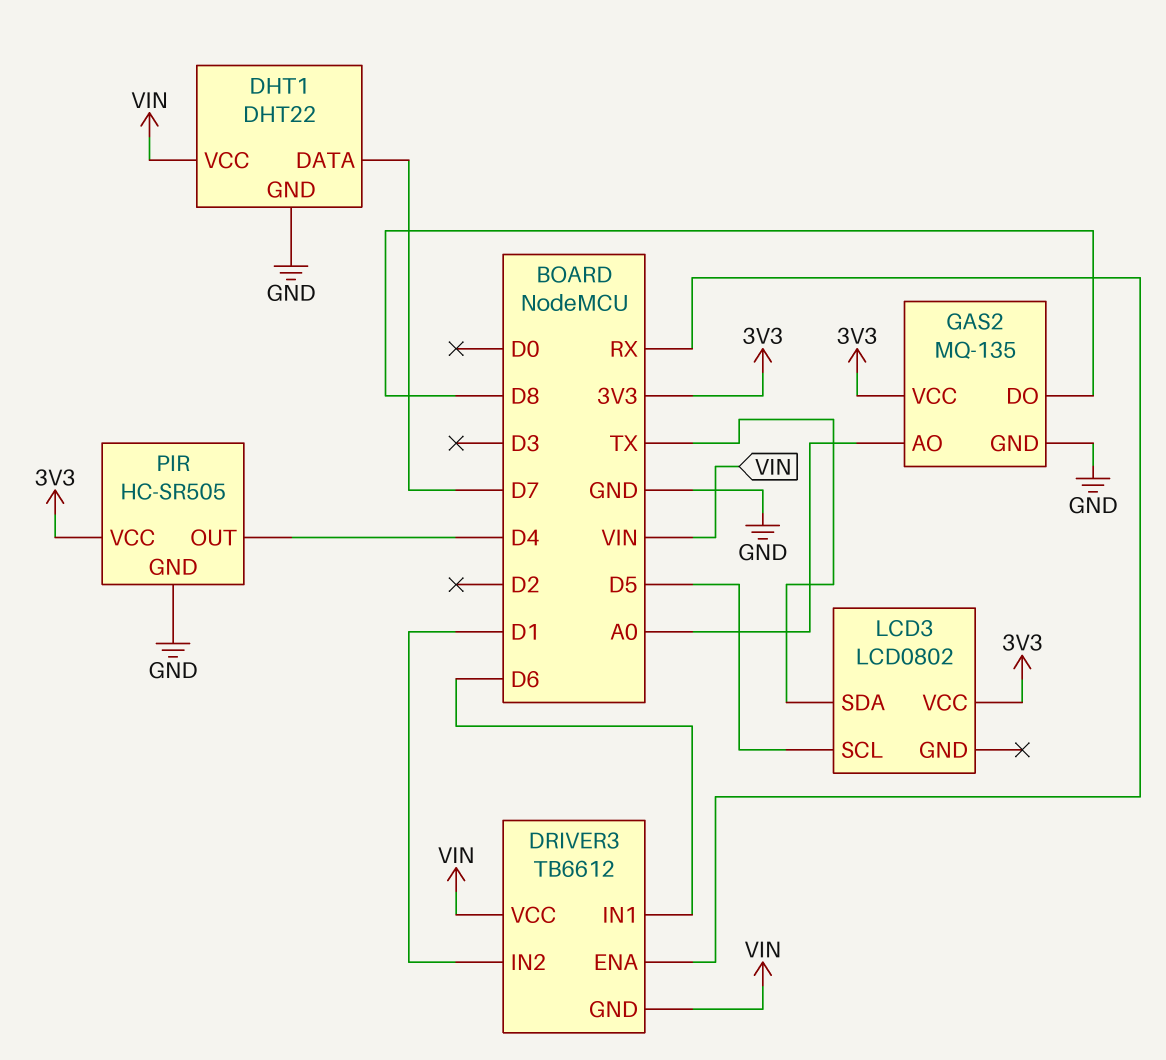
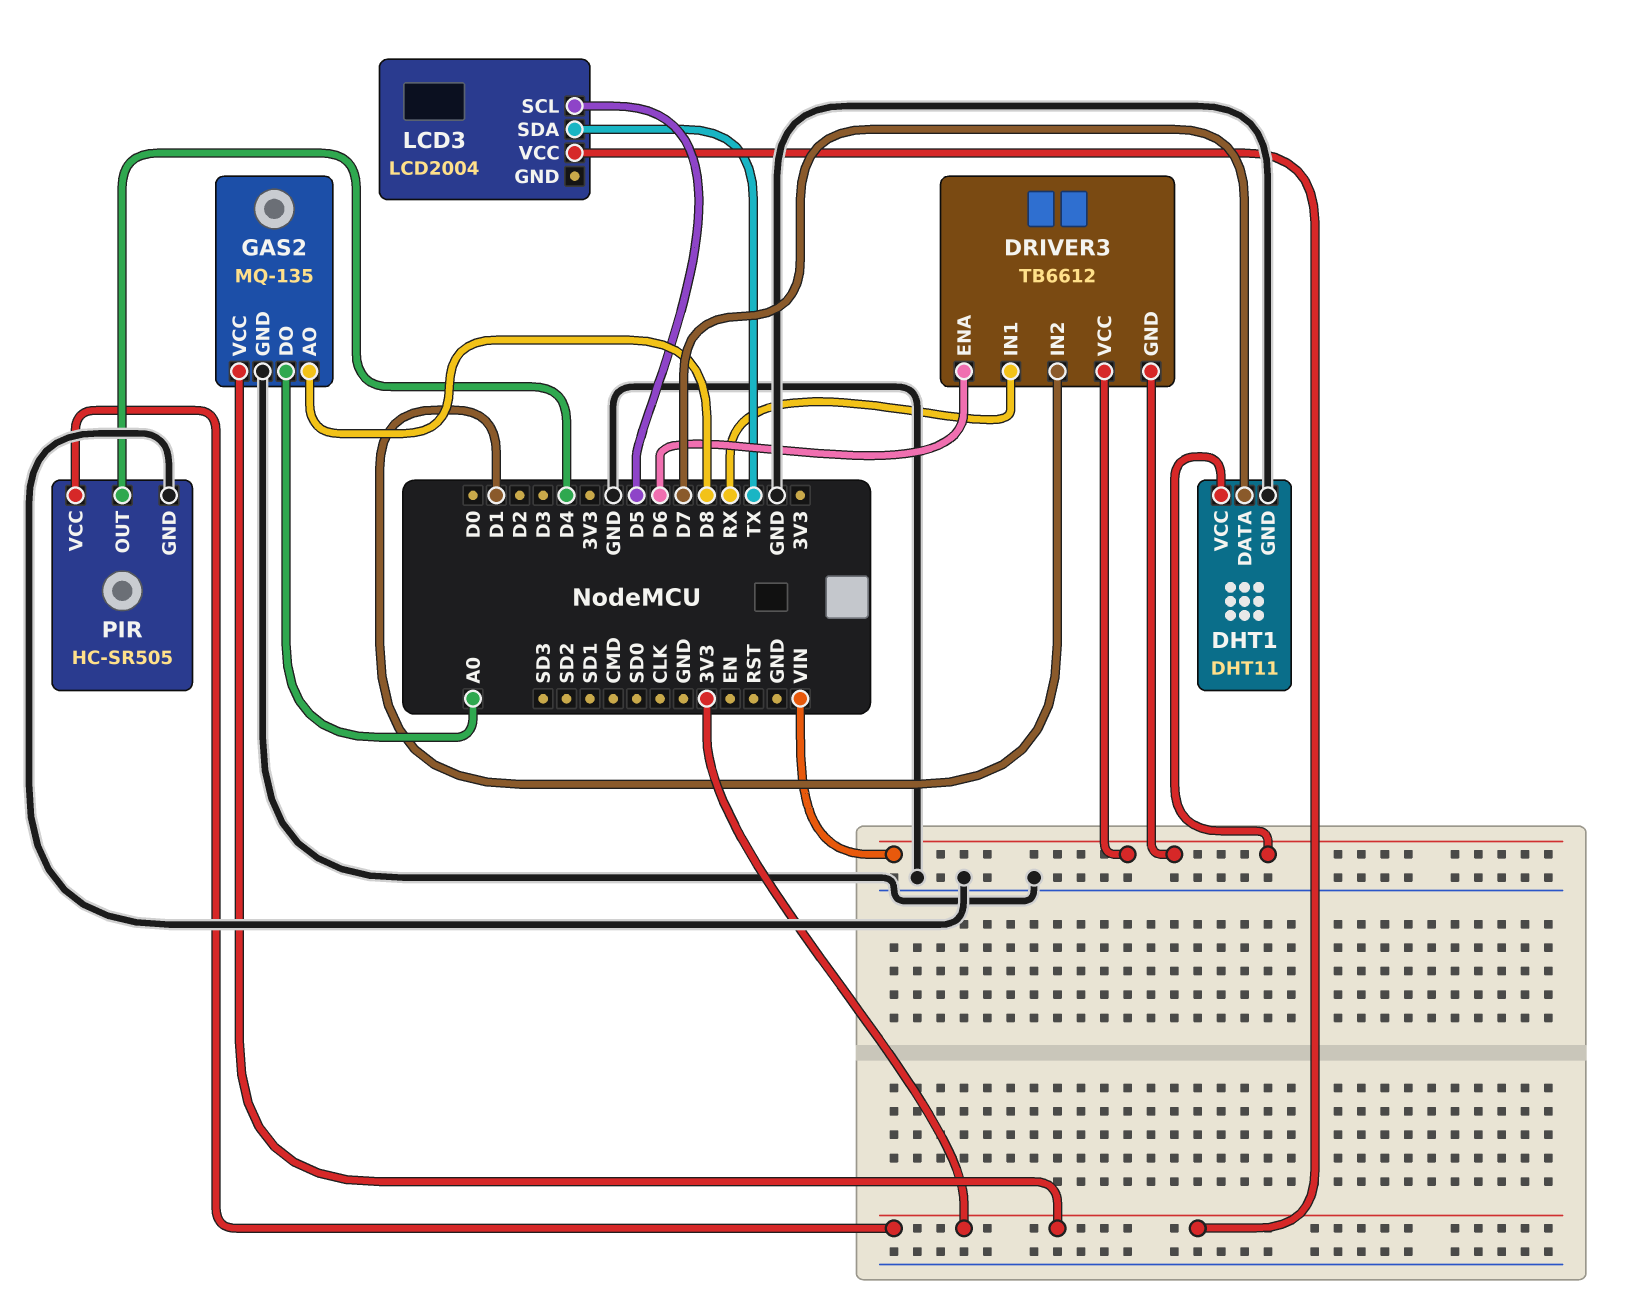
DHT1: DHT22 -> DHT11
DRIVER3 pin ENA: RX -> D6
DRIVER3 pin IN1: D6 -> RX
GAS2 pin AO: A0 -> D8
GAS2 pin DO: D8 -> A0
LCD3: LCD0802 -> LCD2004

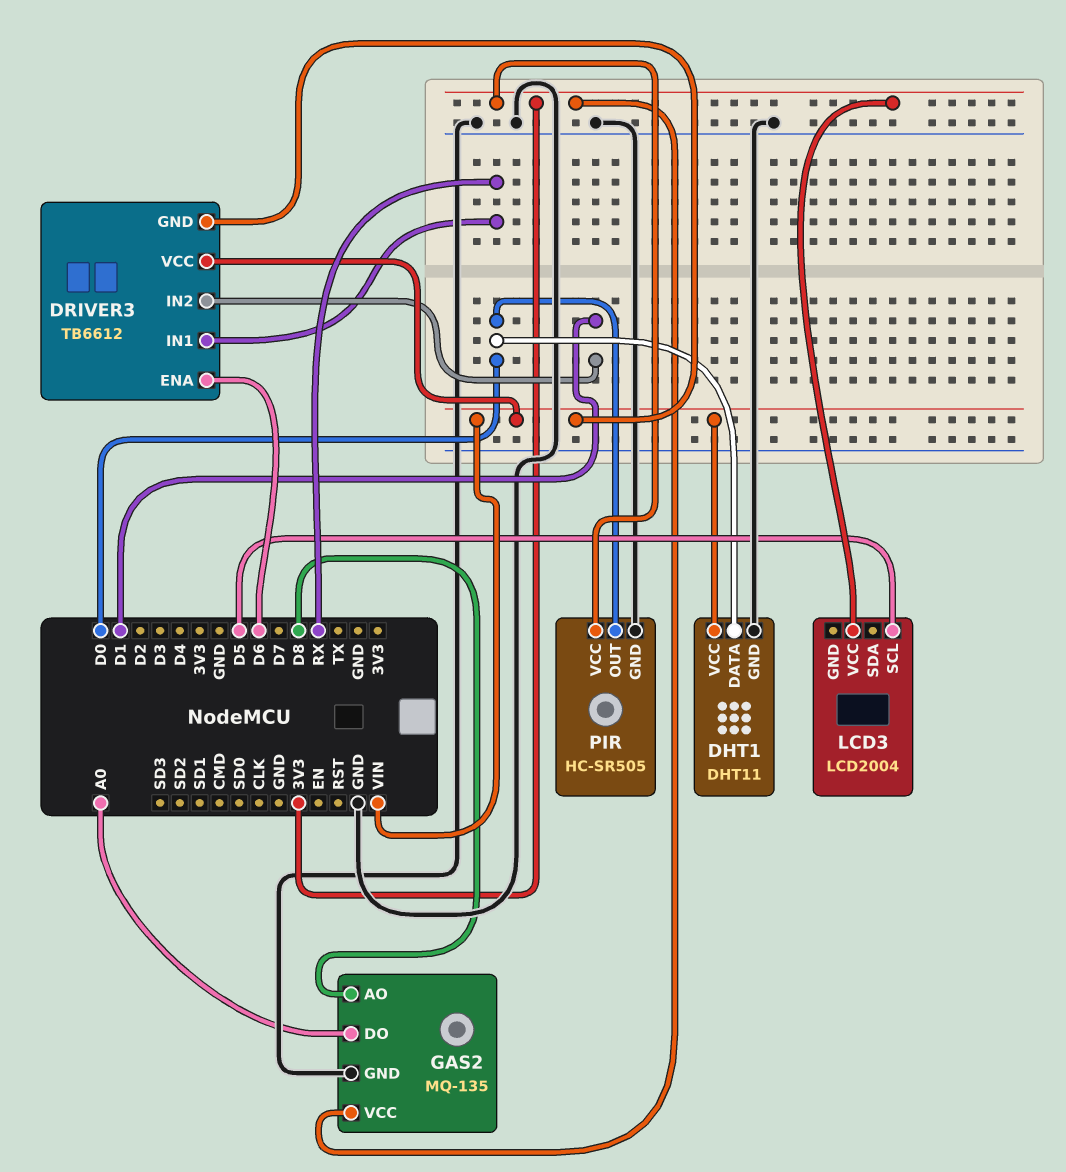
DHT1 pin DATA: D7 -> D0
LCD3 pin SDA: TX -> none
PIR pin OUT: D4 -> D0

